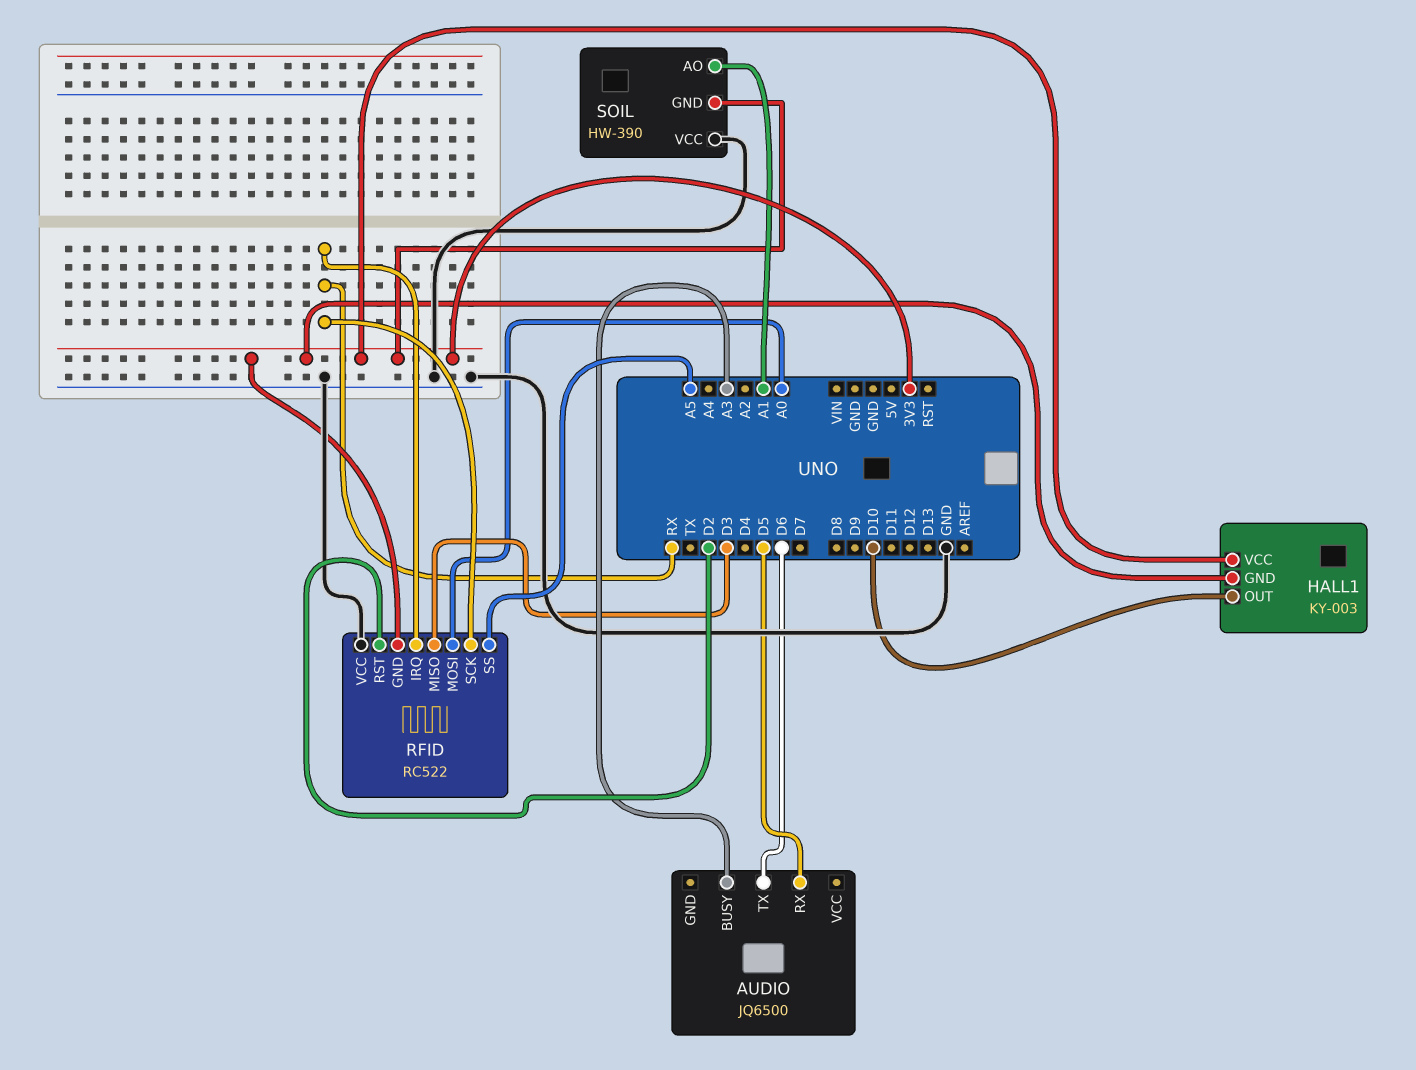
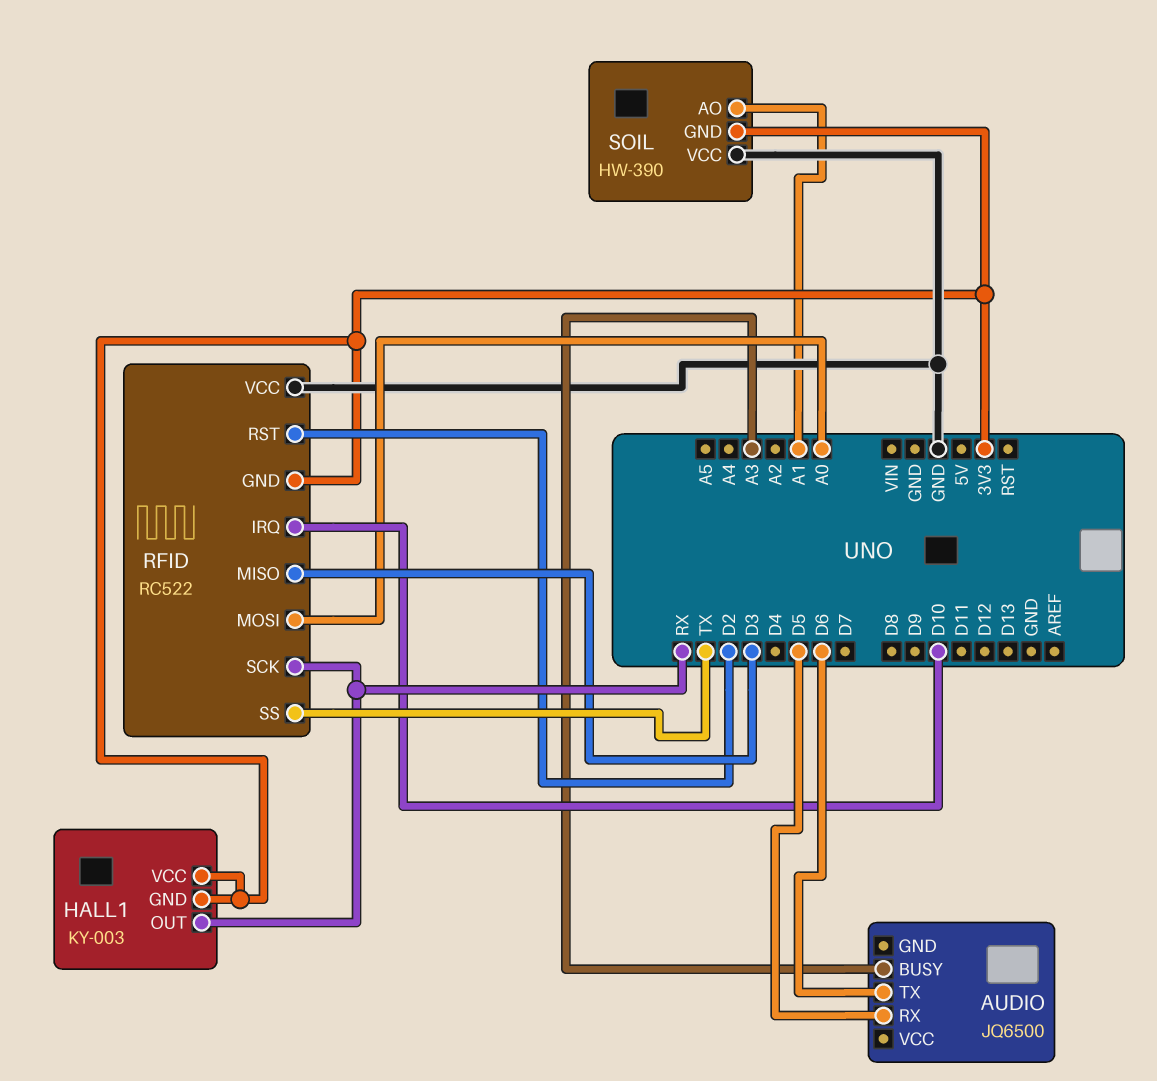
HALL1 pin OUT: D10 -> RX
RFID pin IRQ: RX -> D10
RFID pin SS: A5 -> TX

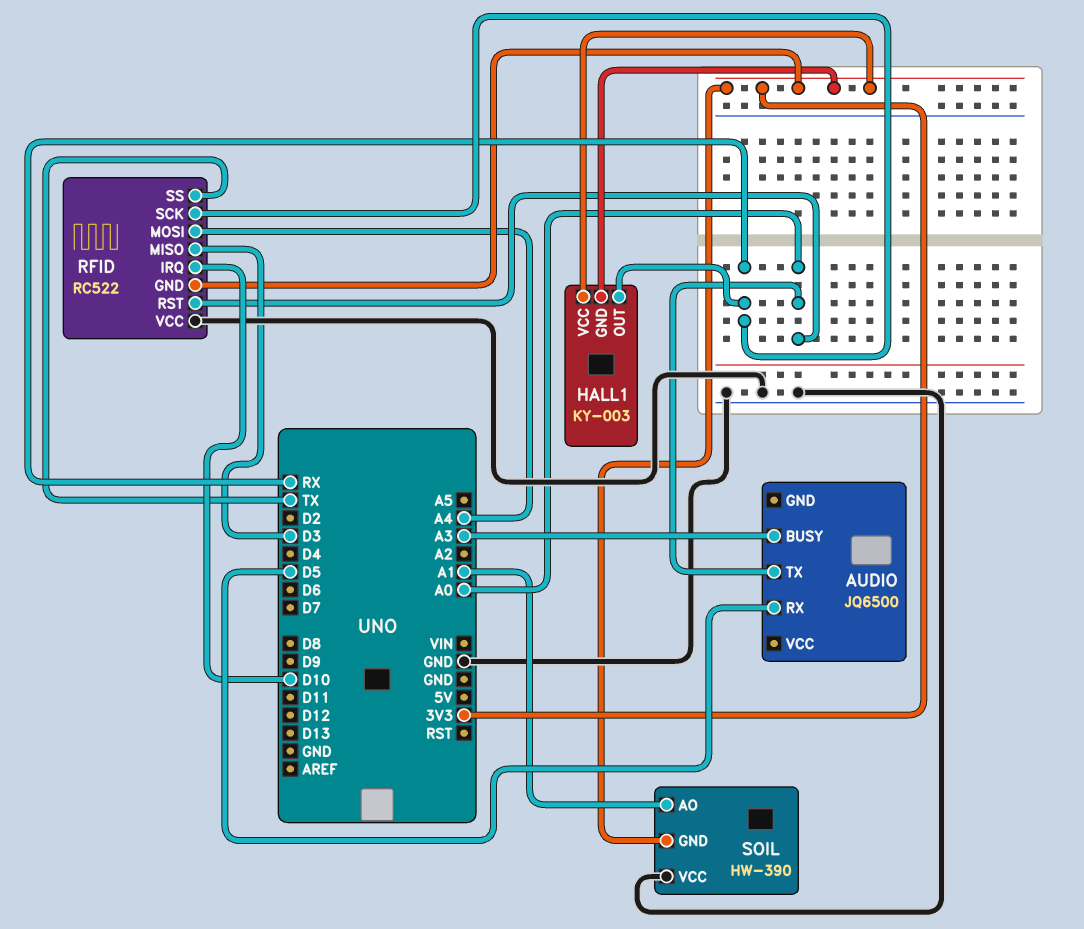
AUDIO pin TX: D6 -> A0
RFID pin MOSI: A0 -> A4
RFID pin RST: D2 -> A0

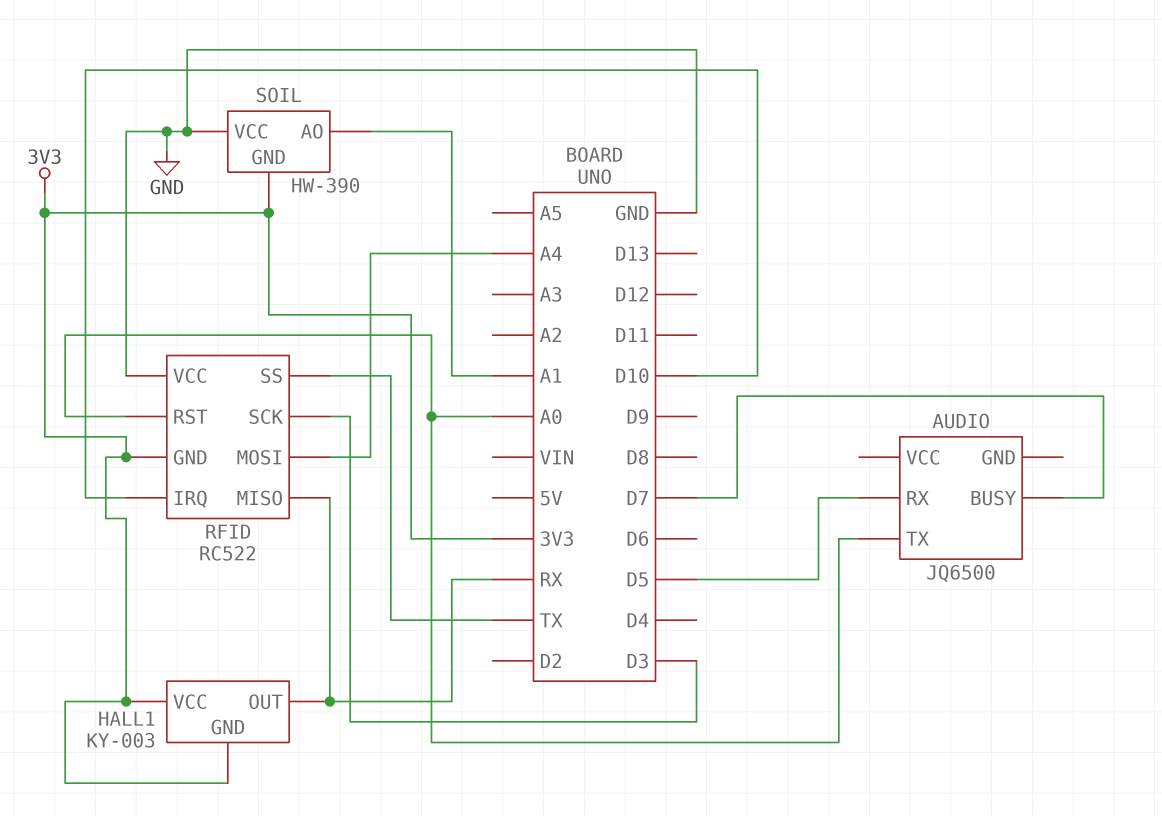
AUDIO pin BUSY: A3 -> D7
RFID pin MISO: D3 -> RX
RFID pin SCK: RX -> D3

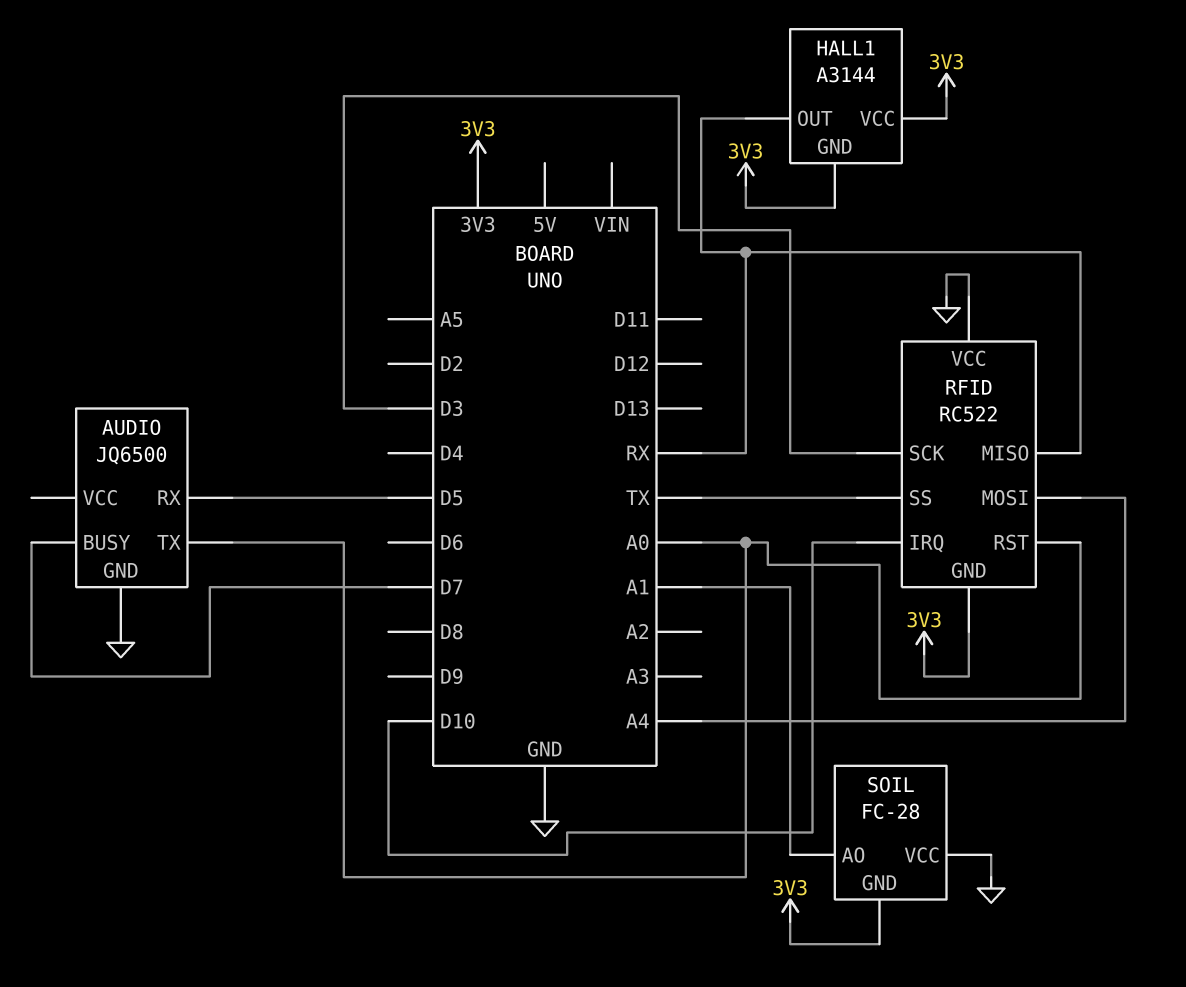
AUDIO pin GND: none -> GND
HALL1: KY-003 -> A3144
SOIL: HW-390 -> FC-28

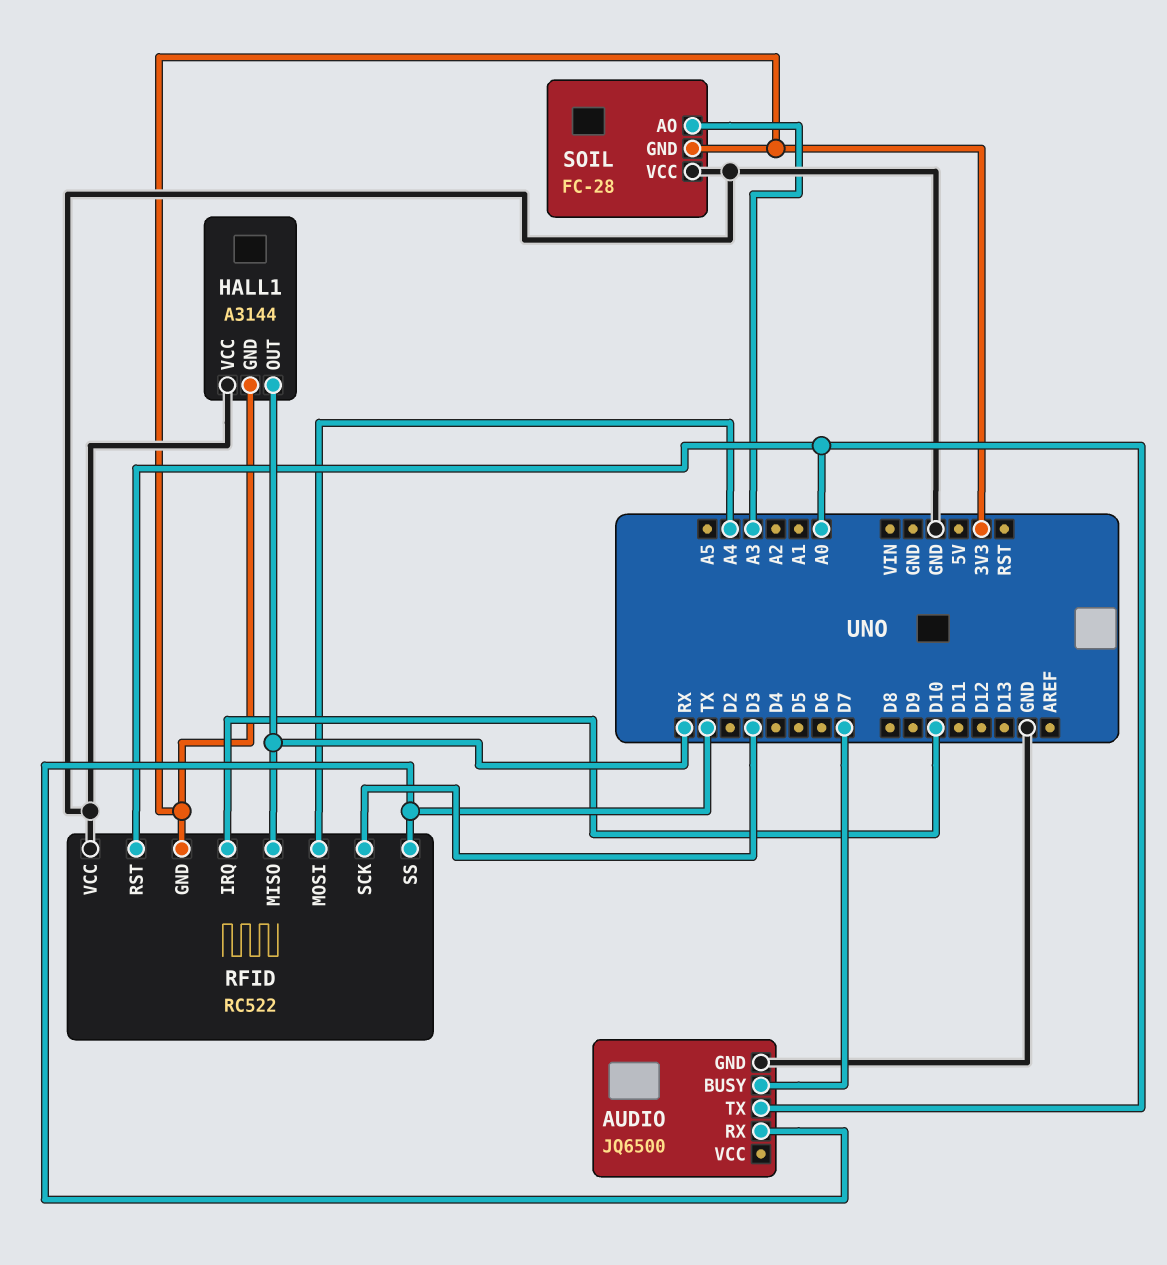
AUDIO pin RX: D5 -> TX
HALL1 pin VCC: 3V3 -> GND
SOIL pin AO: A1 -> A3

